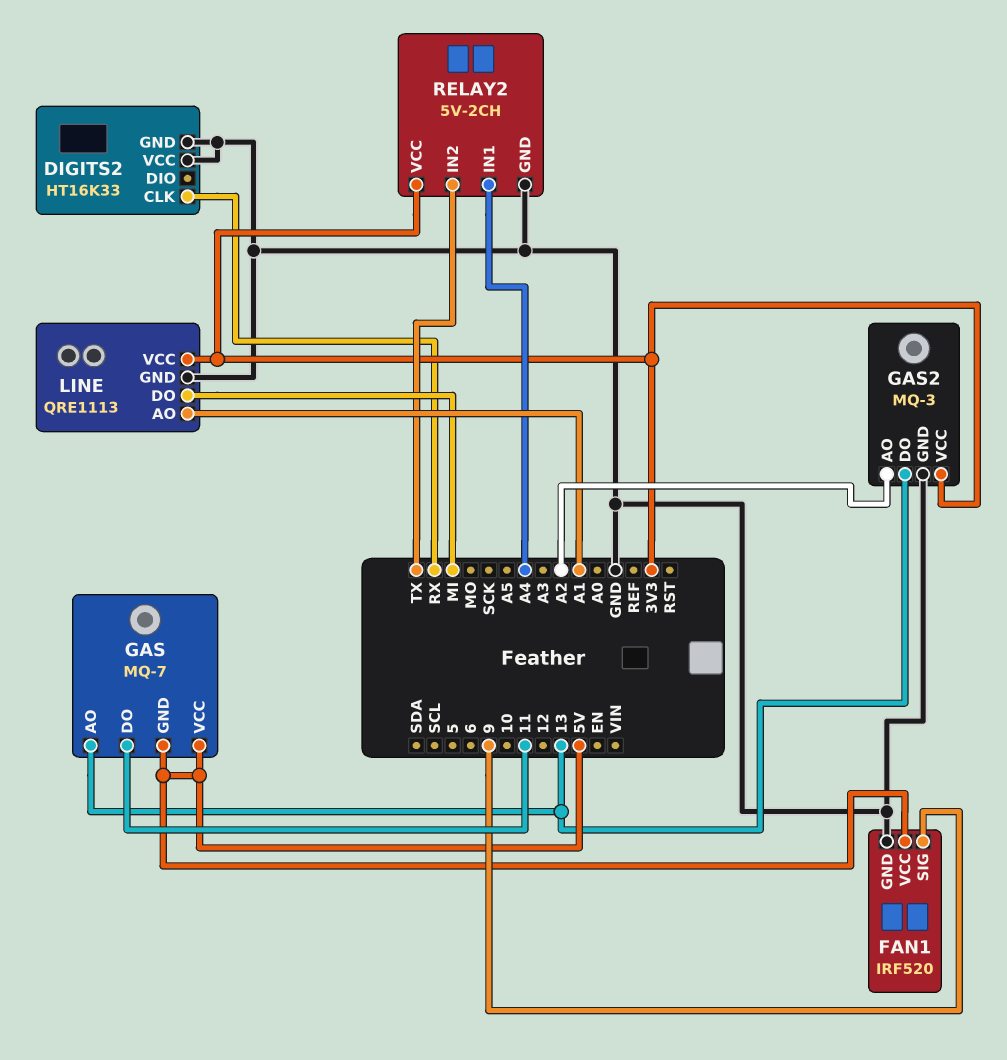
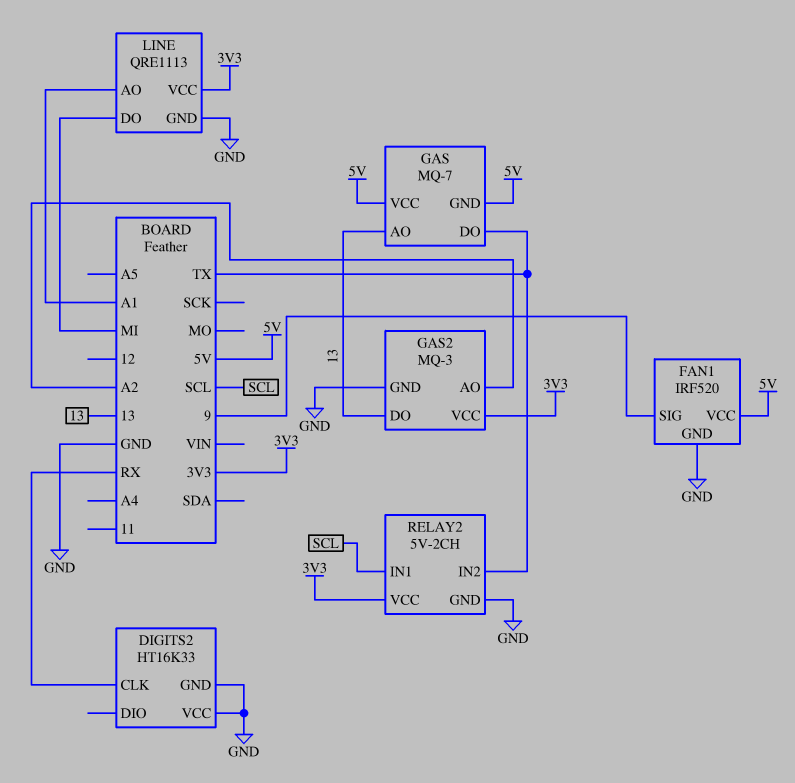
GAS pin DO: 11 -> TX
RELAY2 pin IN1: A4 -> SCL

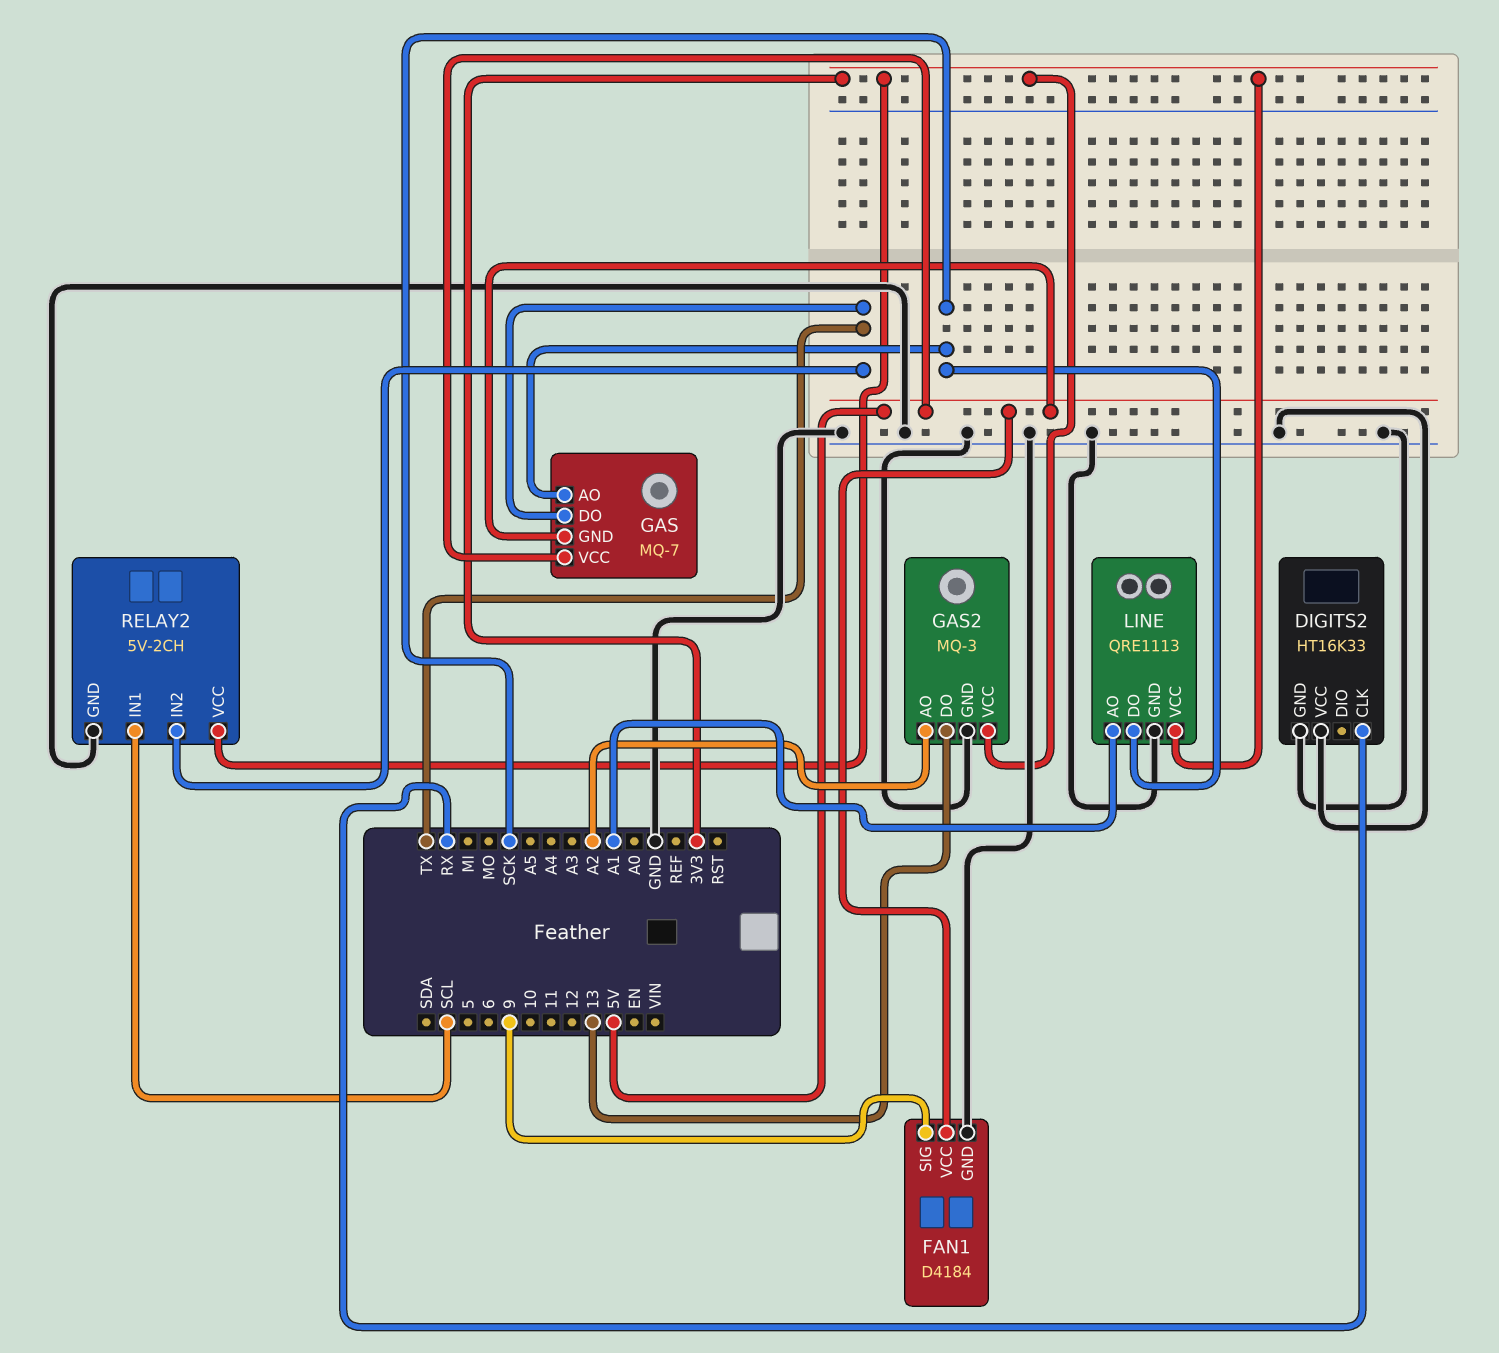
FAN1: IRF520 -> D4184
GAS pin AO: 13 -> SCK
LINE pin DO: MI -> SCK

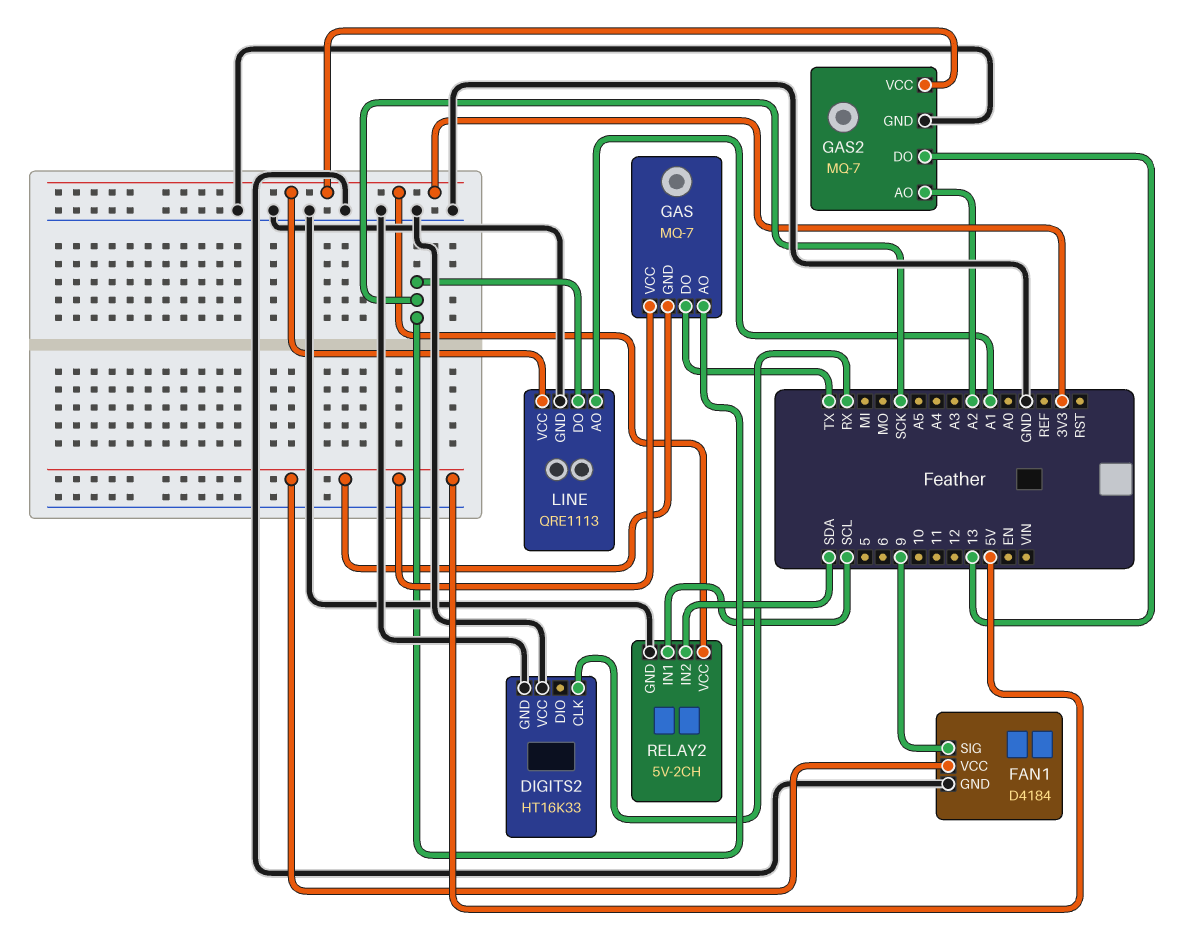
GAS2: MQ-3 -> MQ-7
RELAY2 pin IN2: TX -> SDA

